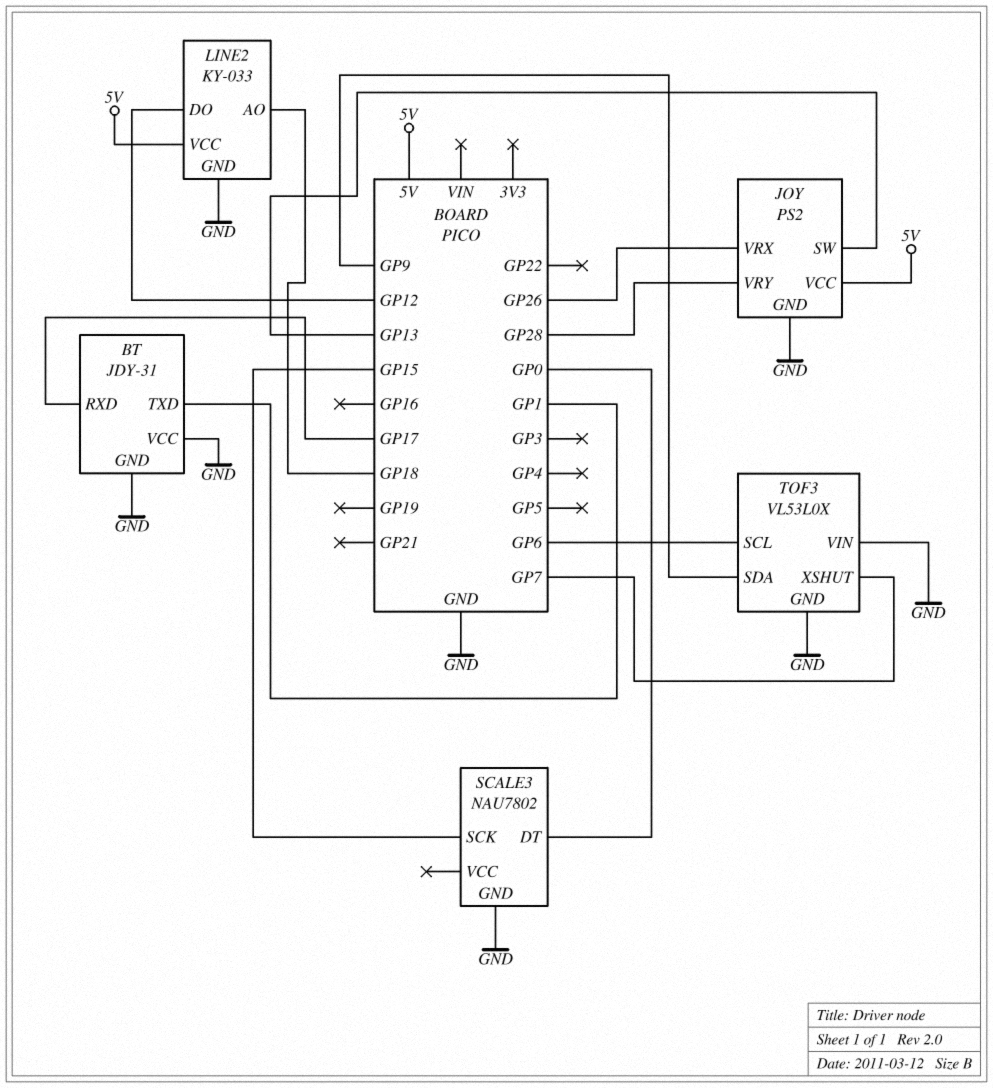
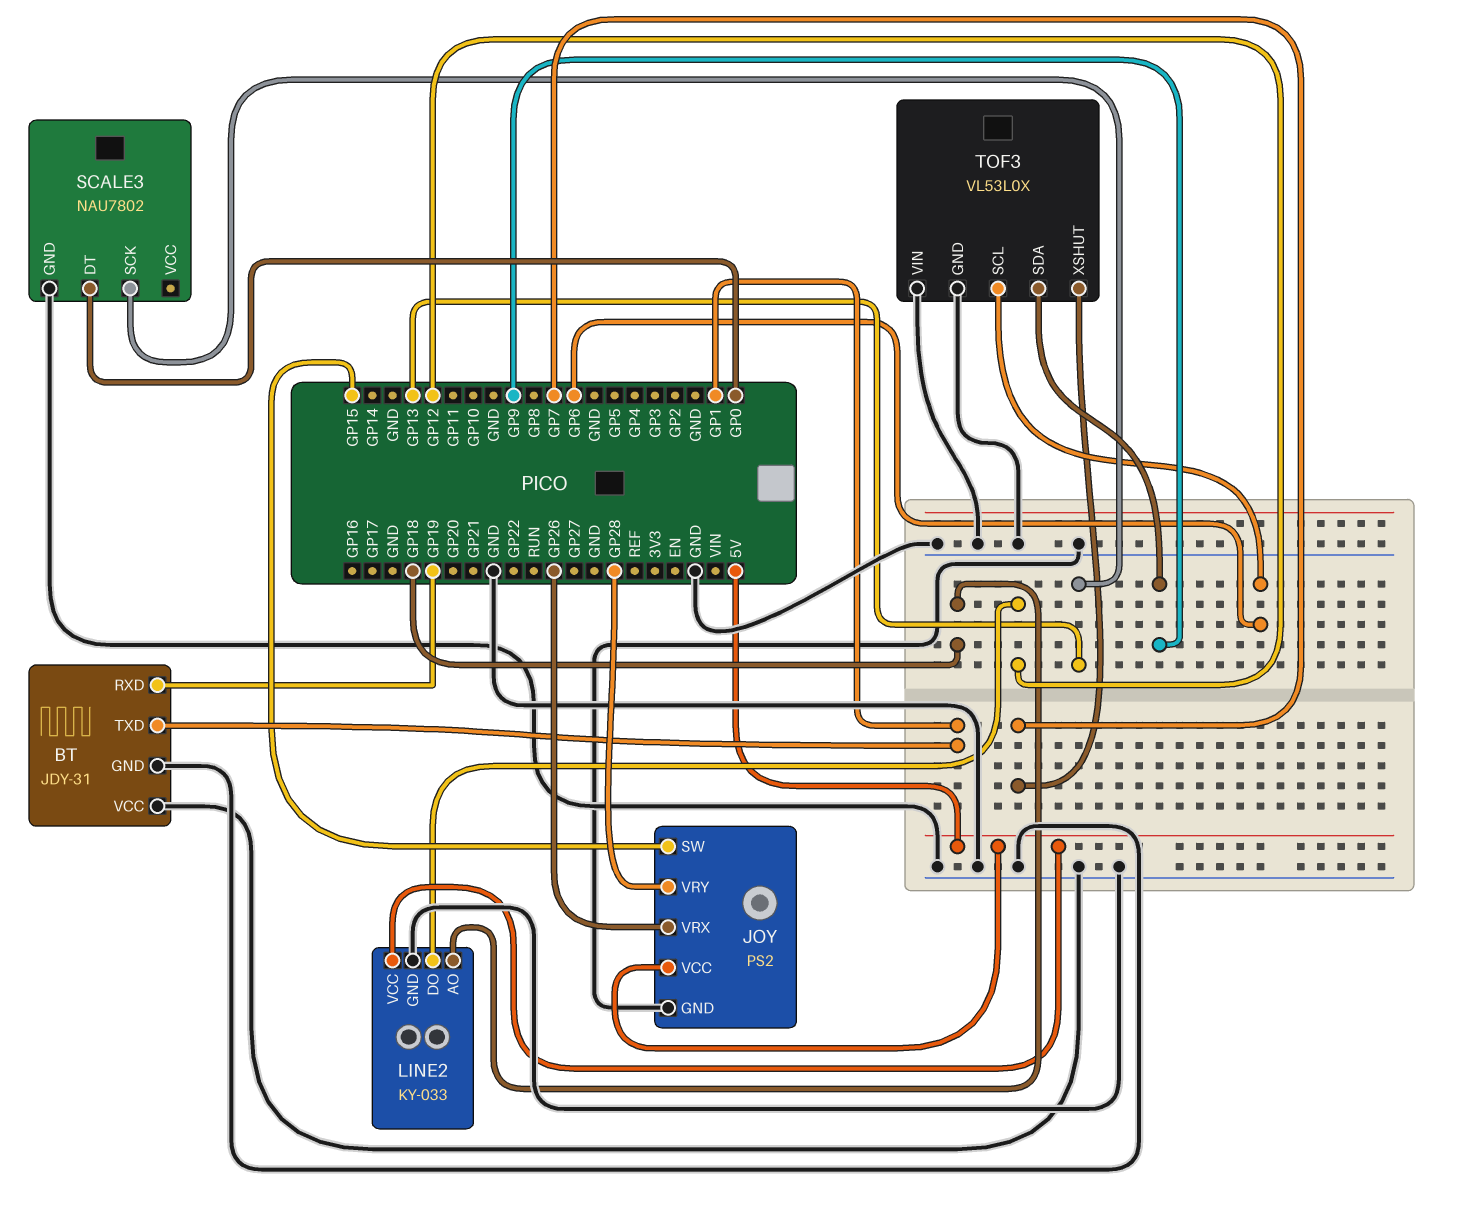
BT pin RXD: GP17 -> GP19
JOY pin SW: GP13 -> GP15
SCALE3 pin SCK: GP15 -> GP13

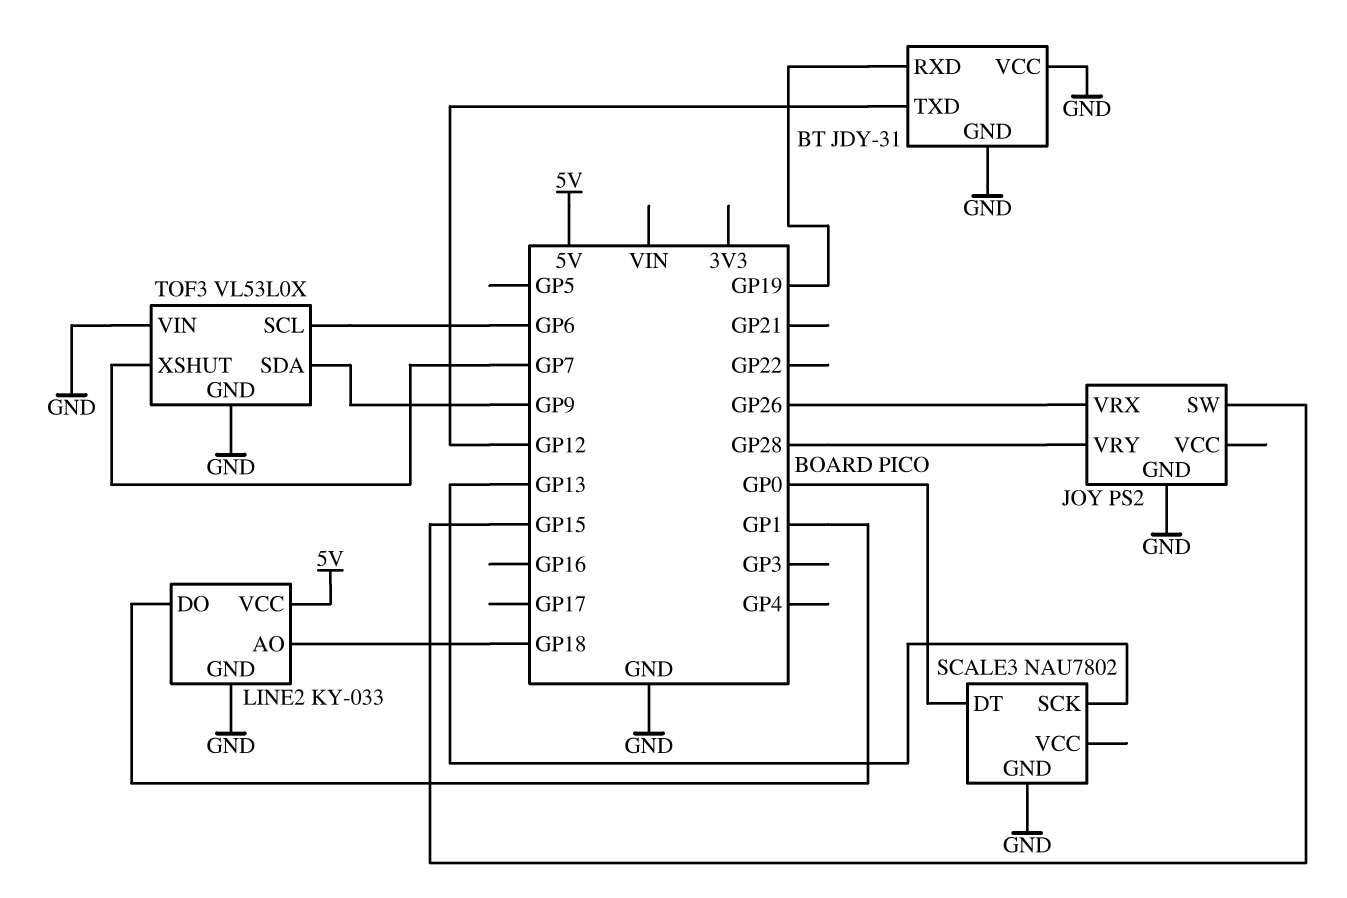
BT pin TXD: GP1 -> GP12
JOY pin VCC: 5V -> none
LINE2 pin DO: GP12 -> GP1

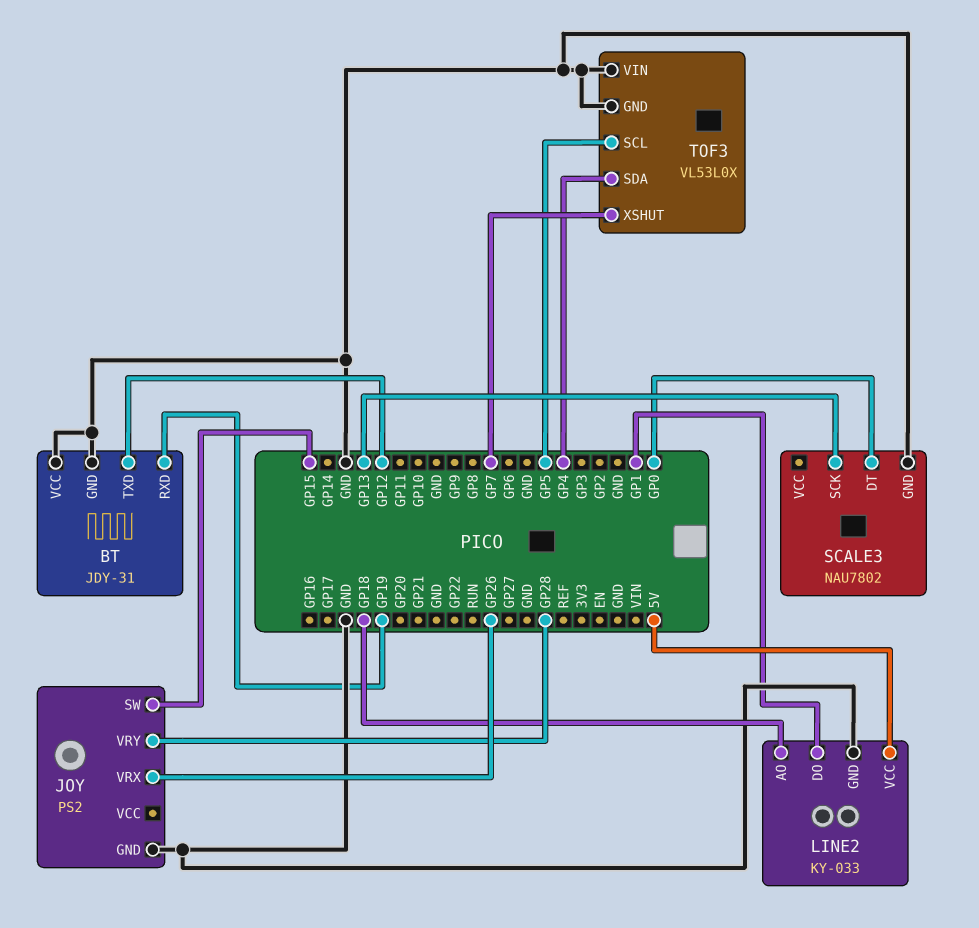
TOF3 pin SCL: GP6 -> GP5
TOF3 pin SDA: GP9 -> GP4

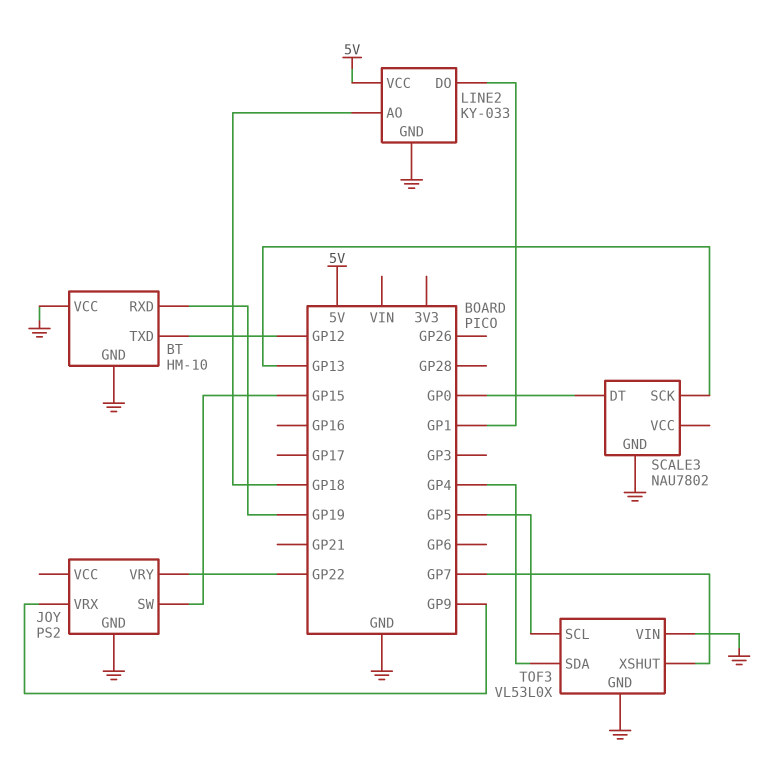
BT: JDY-31 -> HM-10
JOY pin VRX: GP26 -> GP9
JOY pin VRY: GP28 -> GP22

